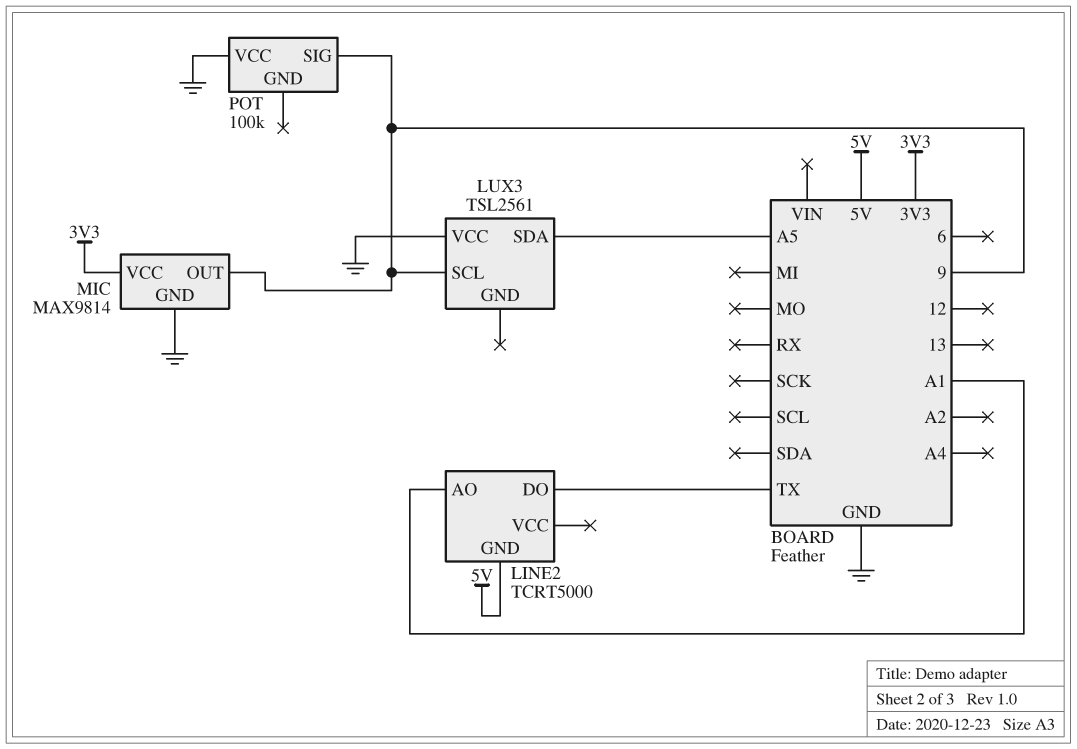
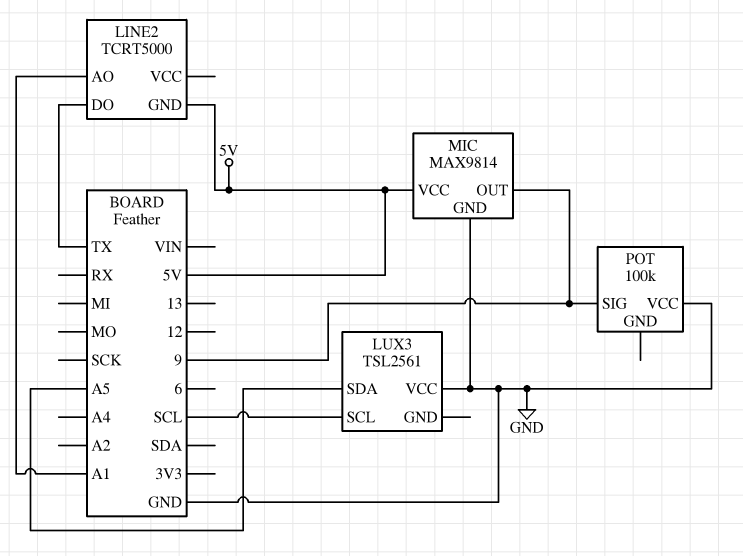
LUX3 pin SCL: 9 -> SCL
MIC pin VCC: 3V3 -> 5V

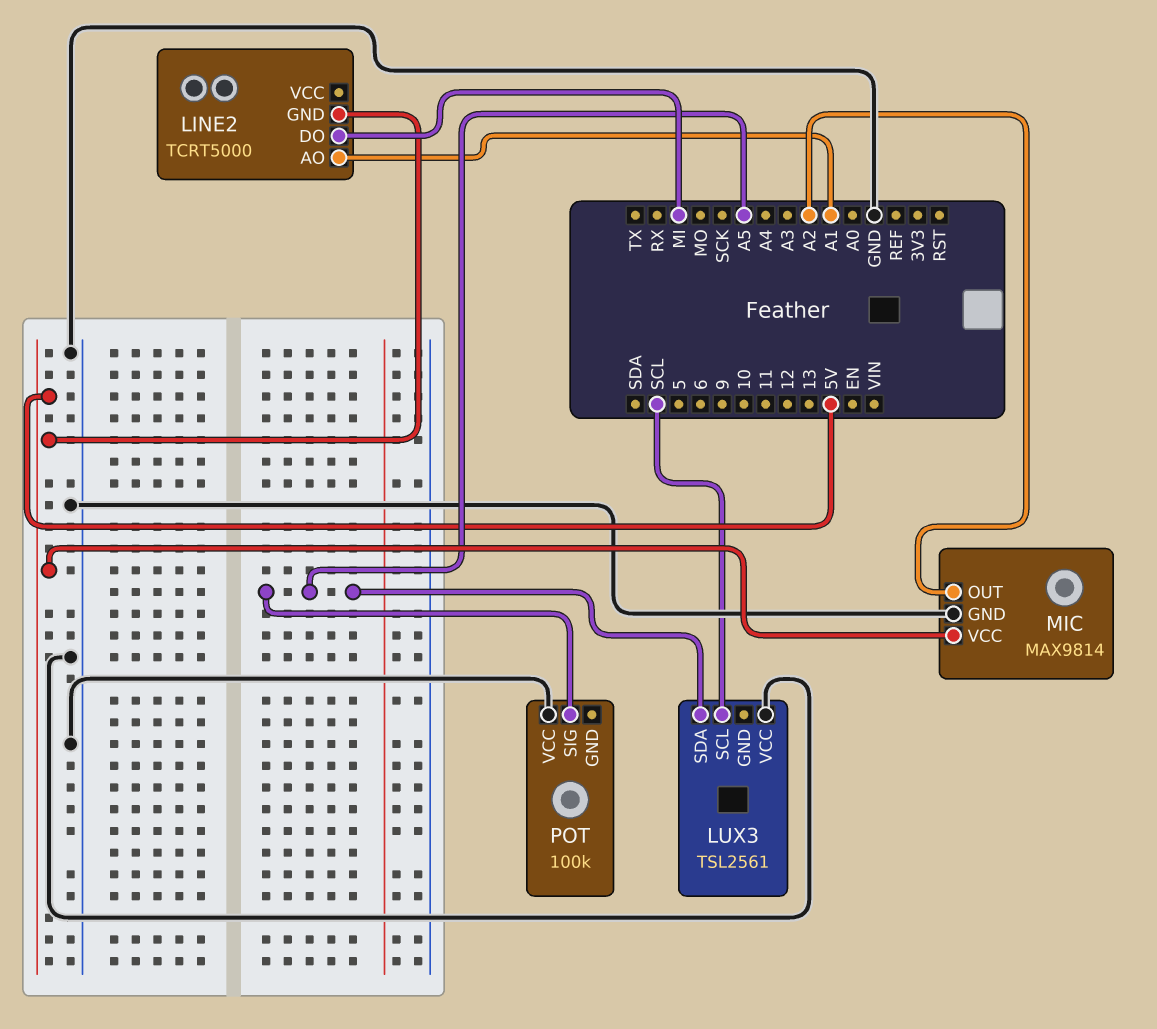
LINE2 pin DO: TX -> MI
MIC pin OUT: 9 -> A2
POT pin SIG: 9 -> A5

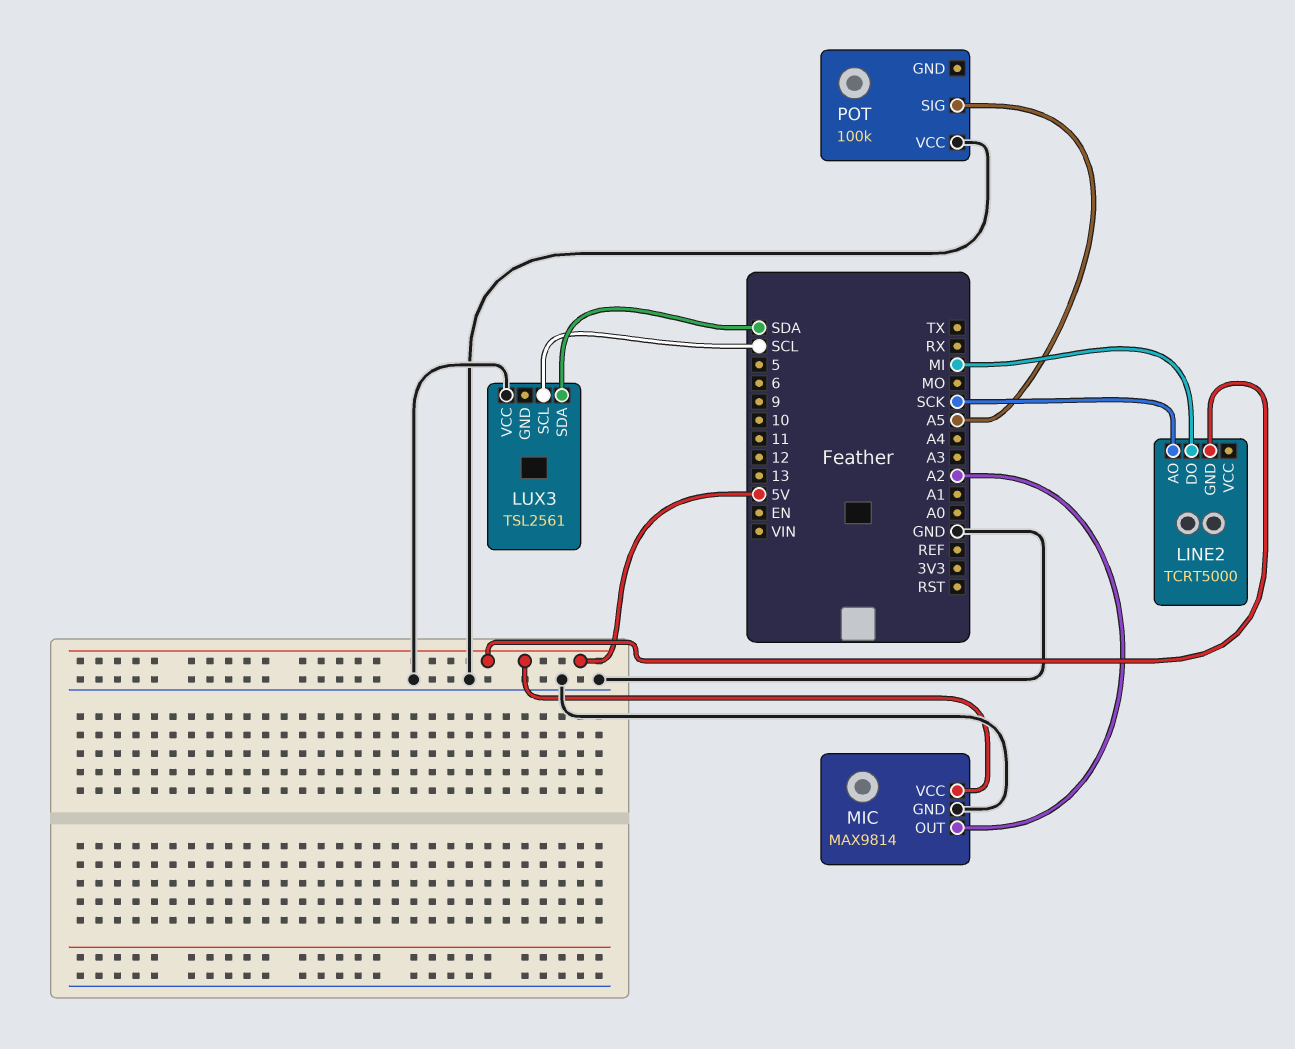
LINE2 pin AO: A1 -> SCK
LUX3 pin SDA: A5 -> SDA

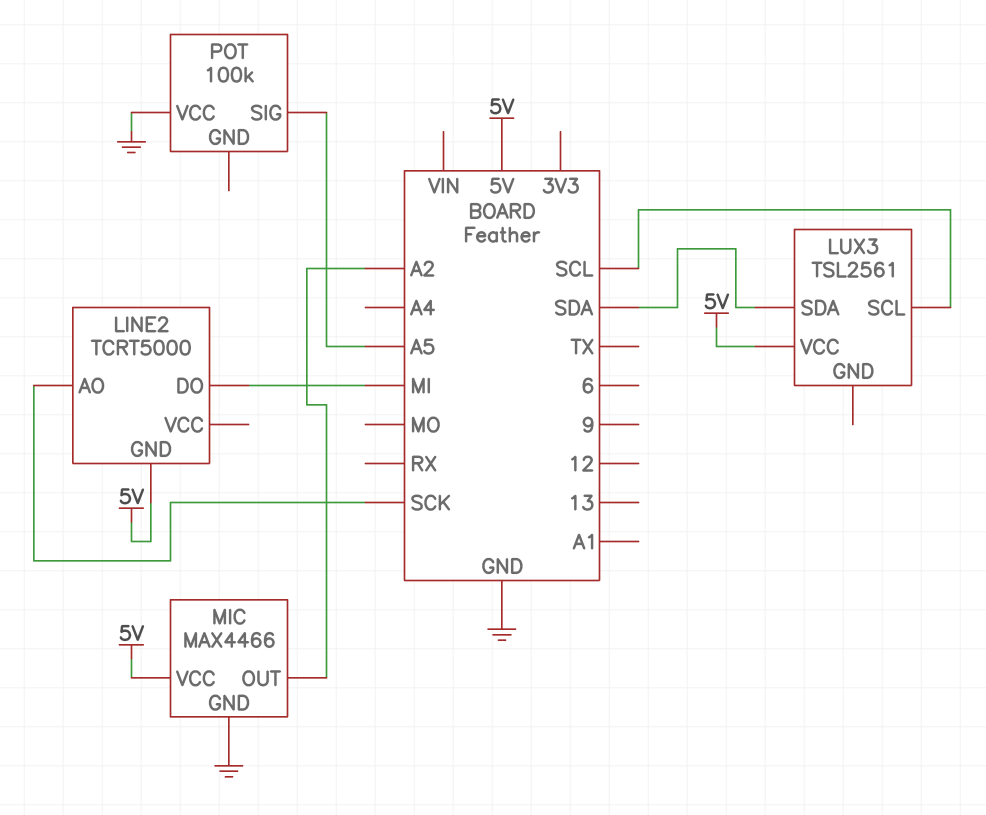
LUX3 pin VCC: GND -> 5V
MIC: MAX9814 -> MAX4466

